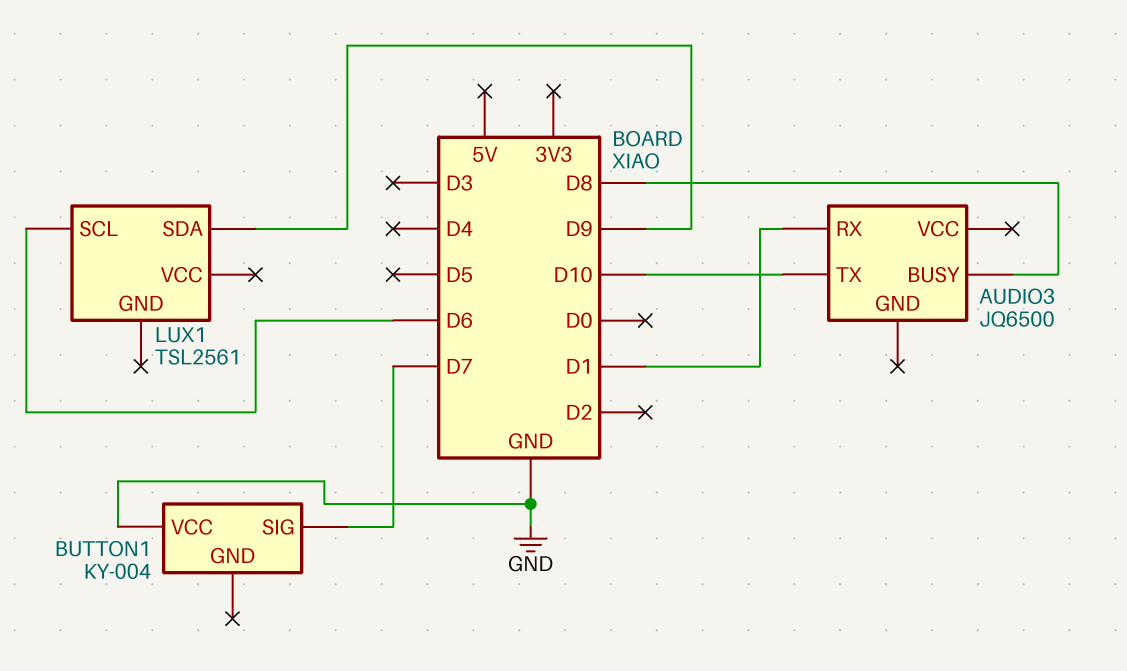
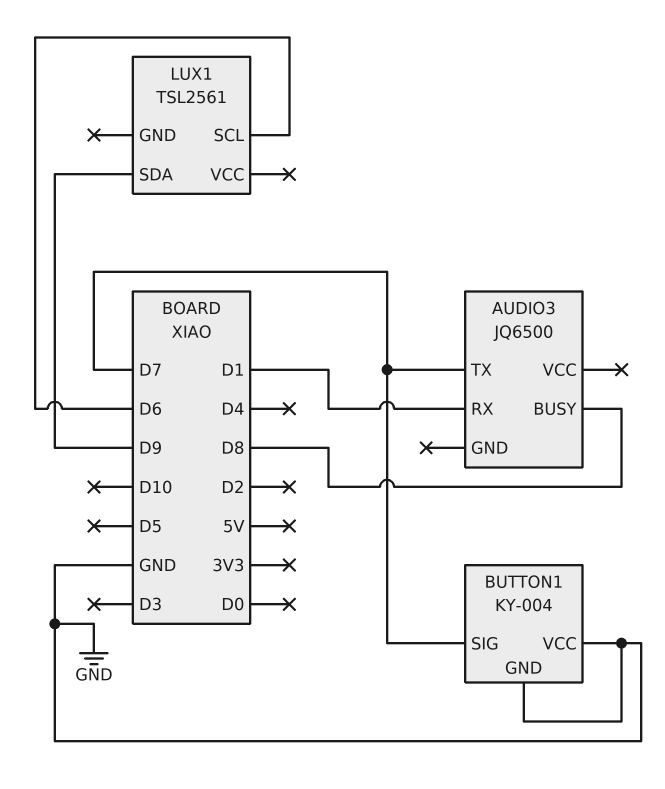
AUDIO3 pin TX: D10 -> D7
BUTTON1 pin GND: none -> GND

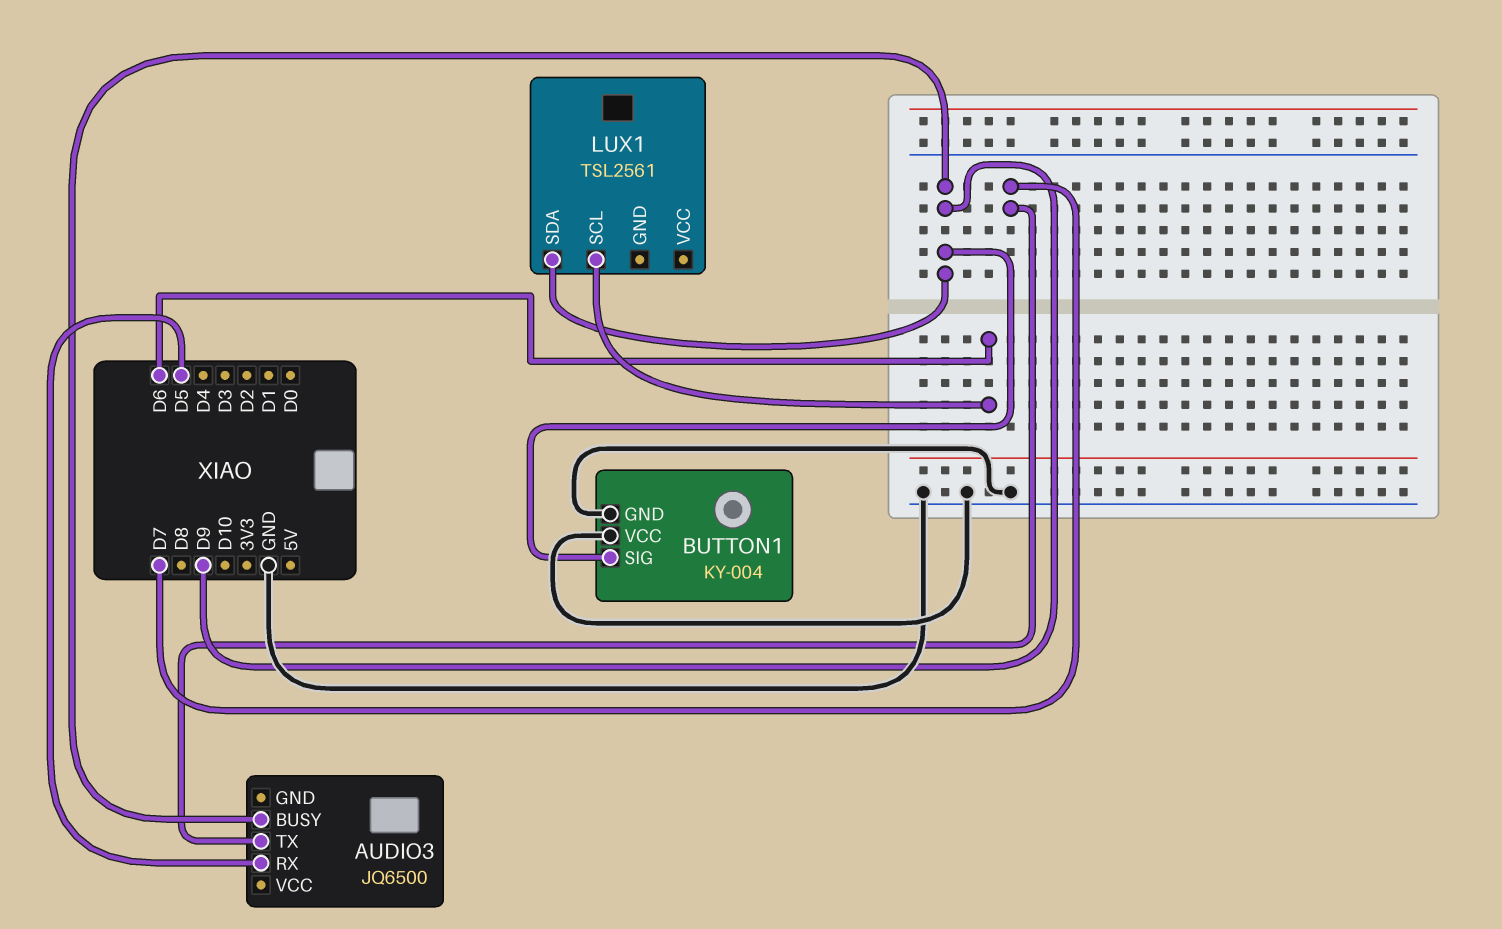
AUDIO3 pin BUSY: D8 -> D9
AUDIO3 pin RX: D1 -> D5
BUTTON1 pin SIG: D7 -> D9

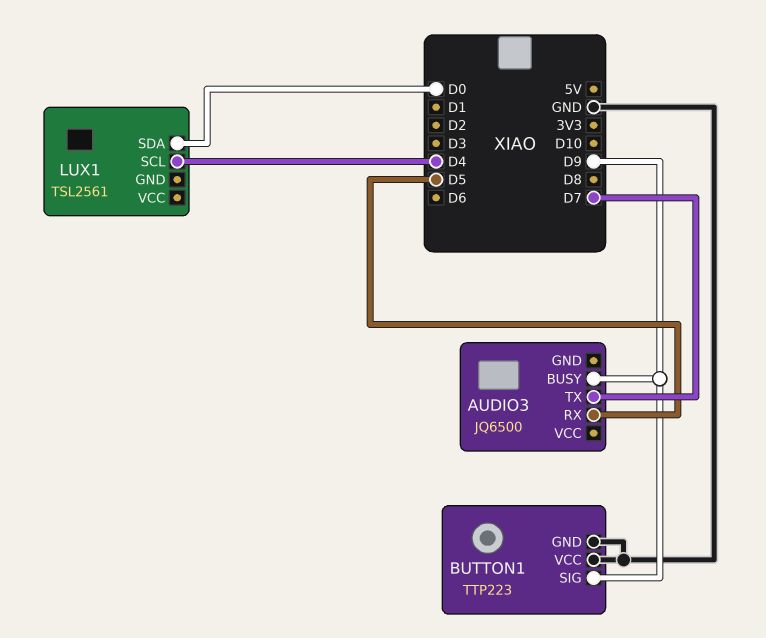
BUTTON1: KY-004 -> TTP223
LUX1 pin SCL: D6 -> D4
LUX1 pin SDA: D9 -> D0

